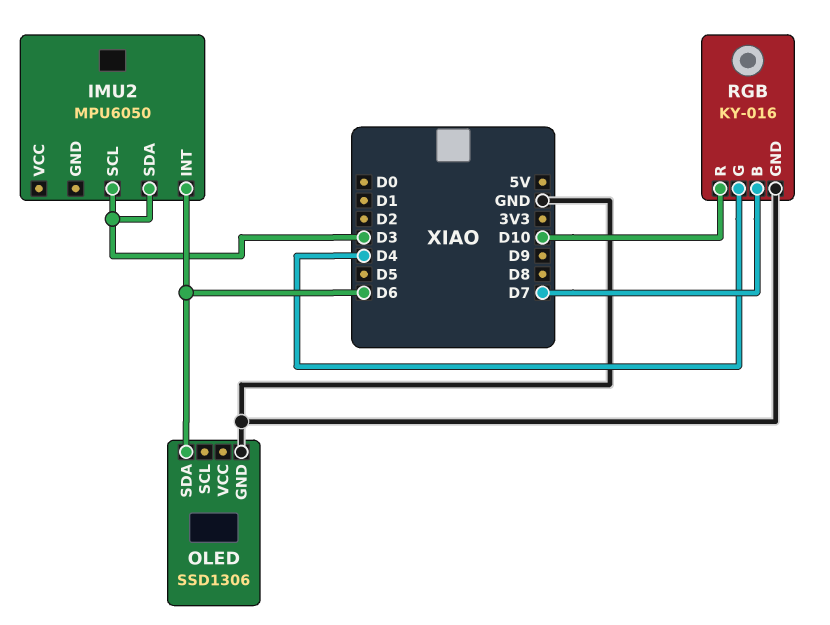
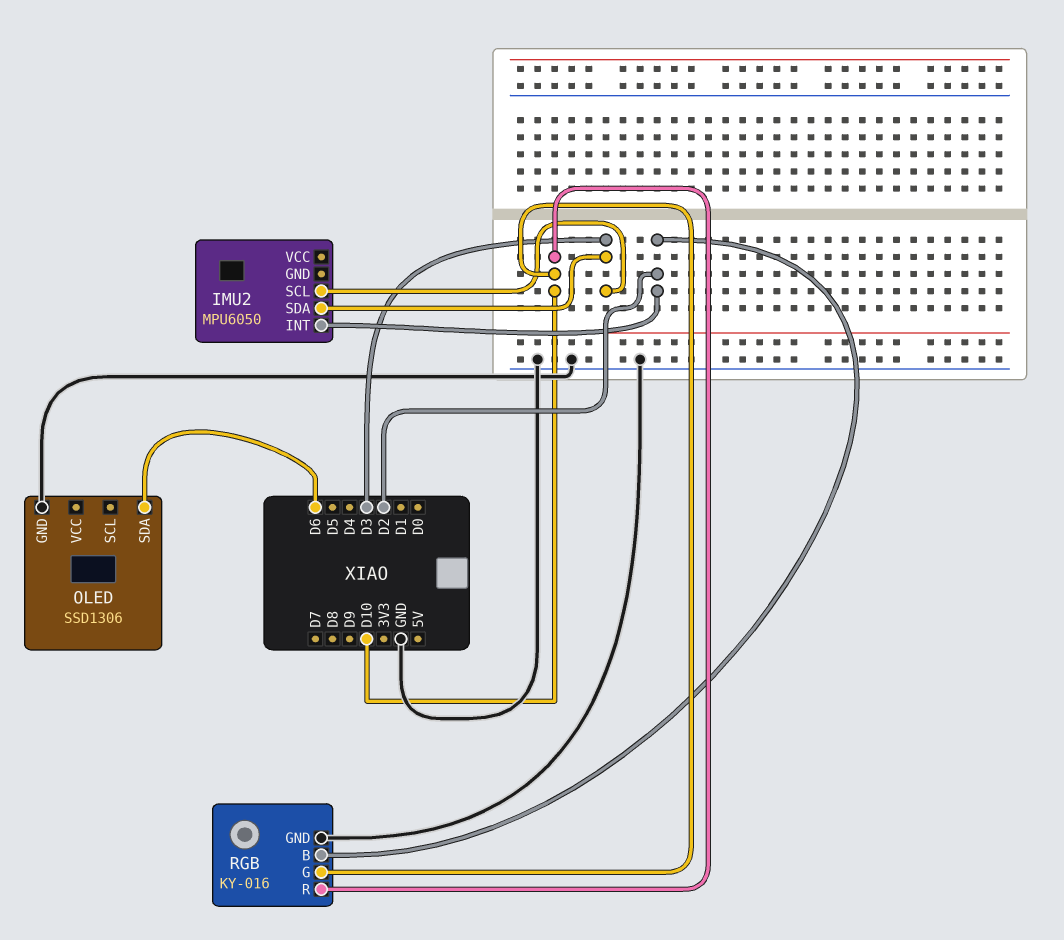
IMU2 pin INT: D6 -> D2
RGB pin B: D7 -> D2
RGB pin G: D4 -> D10

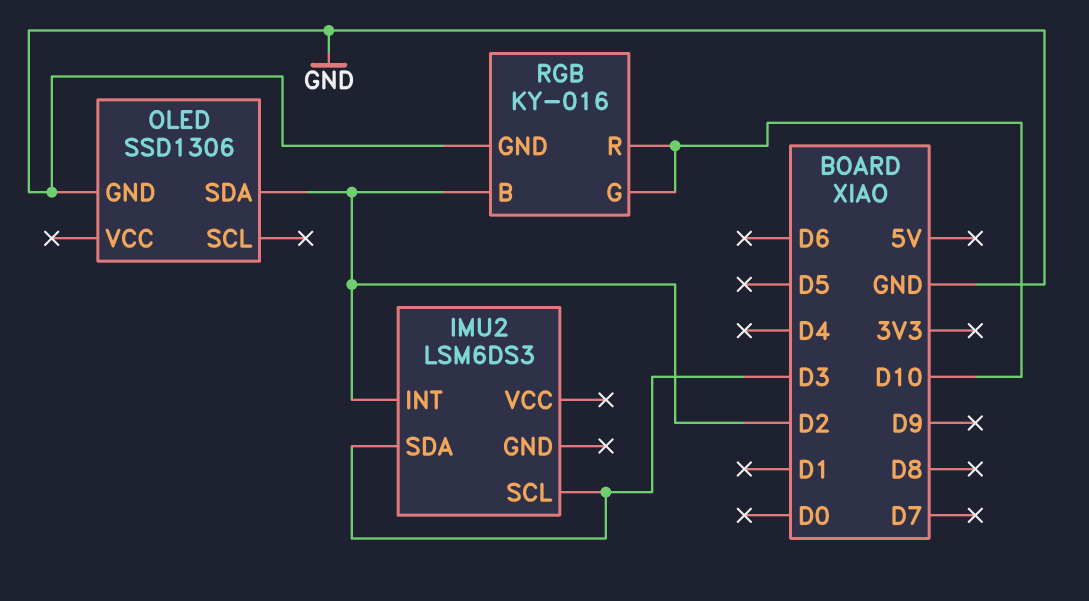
IMU2: MPU6050 -> LSM6DS3
OLED pin SDA: D6 -> D2

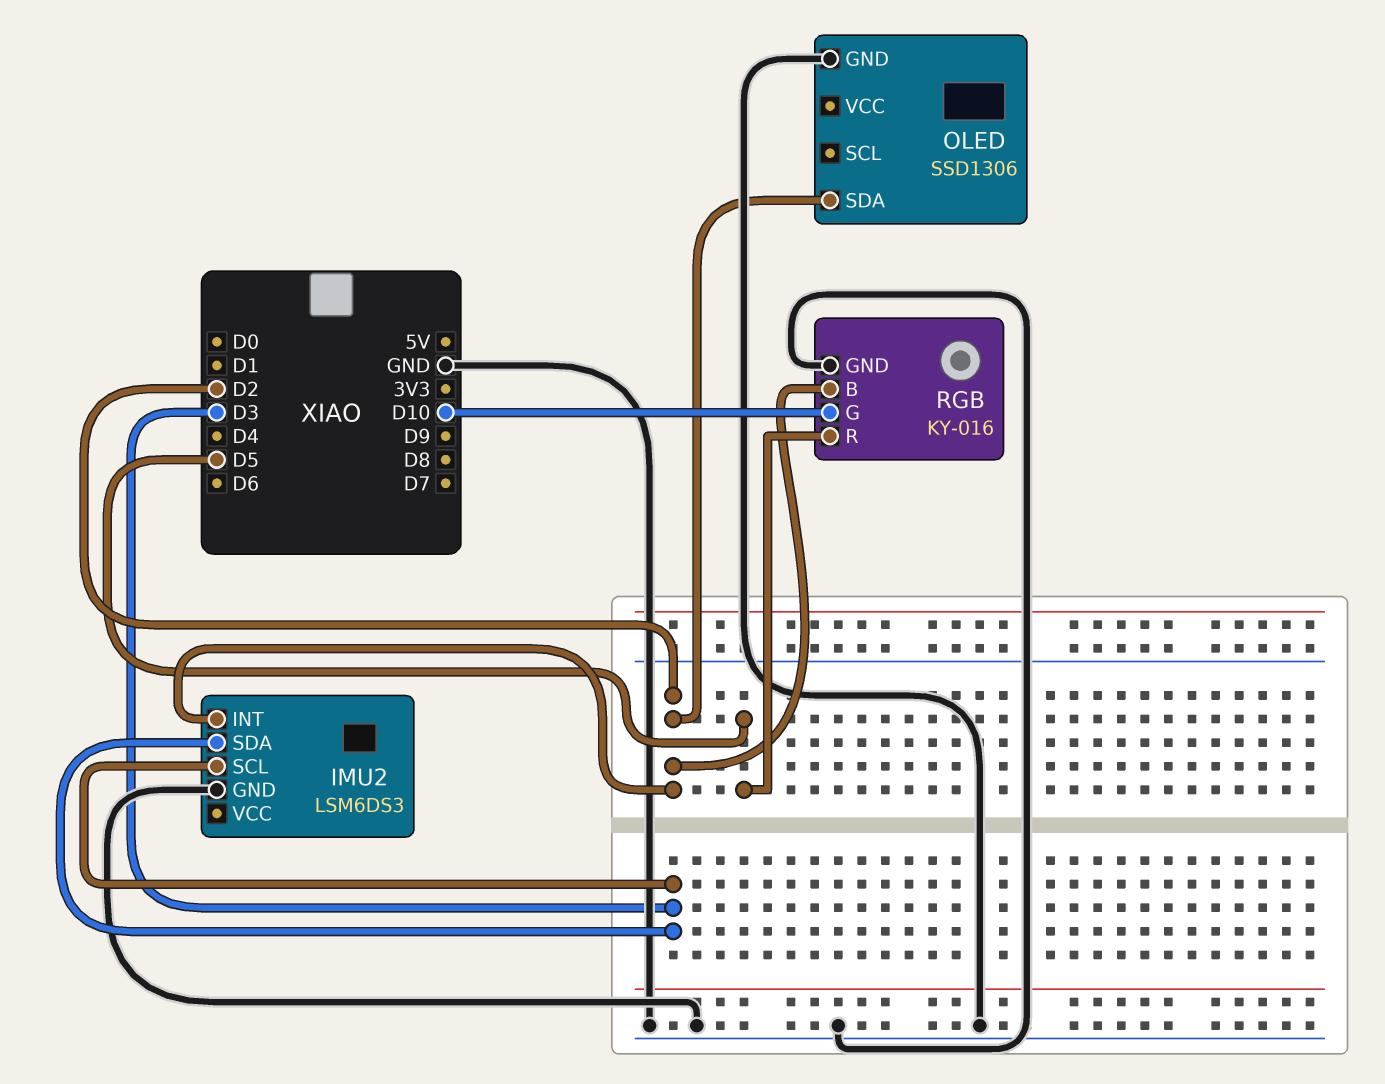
IMU2 pin GND: none -> GND
RGB pin R: D10 -> D5

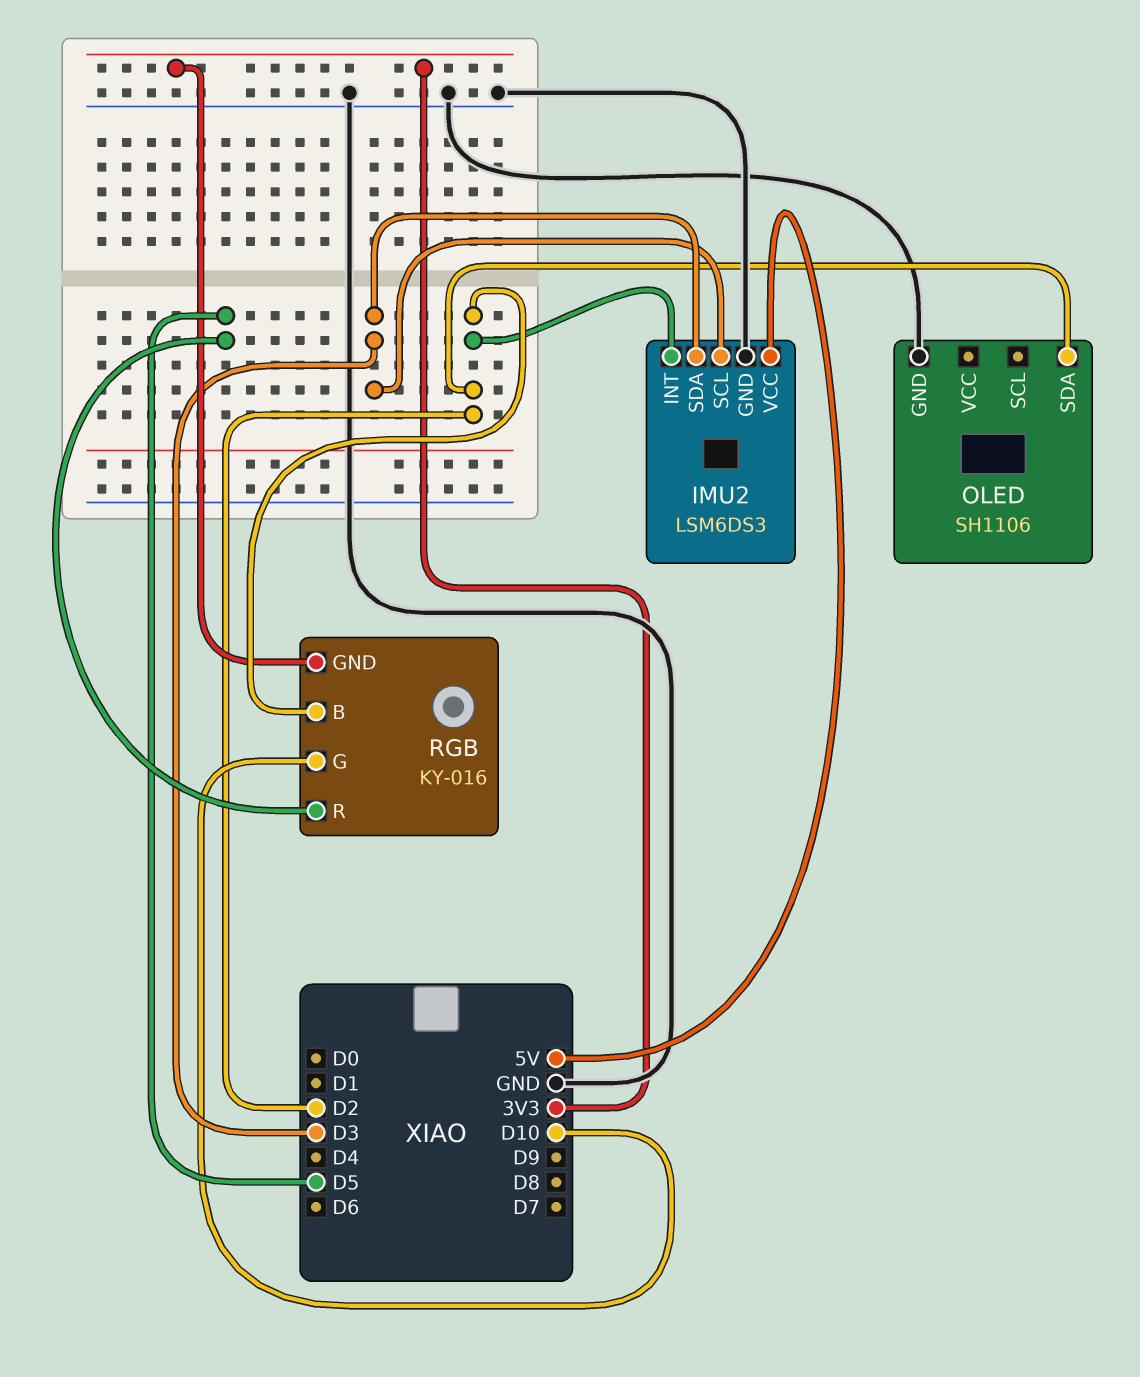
IMU2 pin VCC: none -> 5V
OLED: SSD1306 -> SH1106
RGB pin GND: GND -> 3V3

